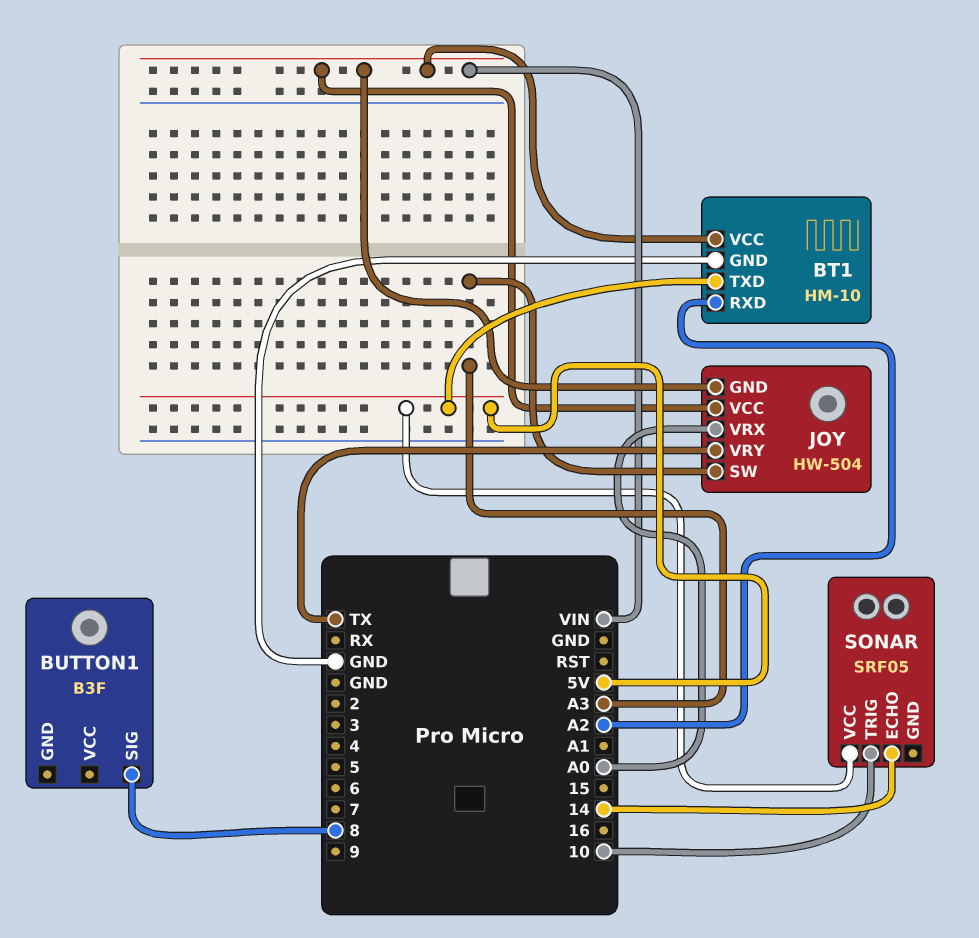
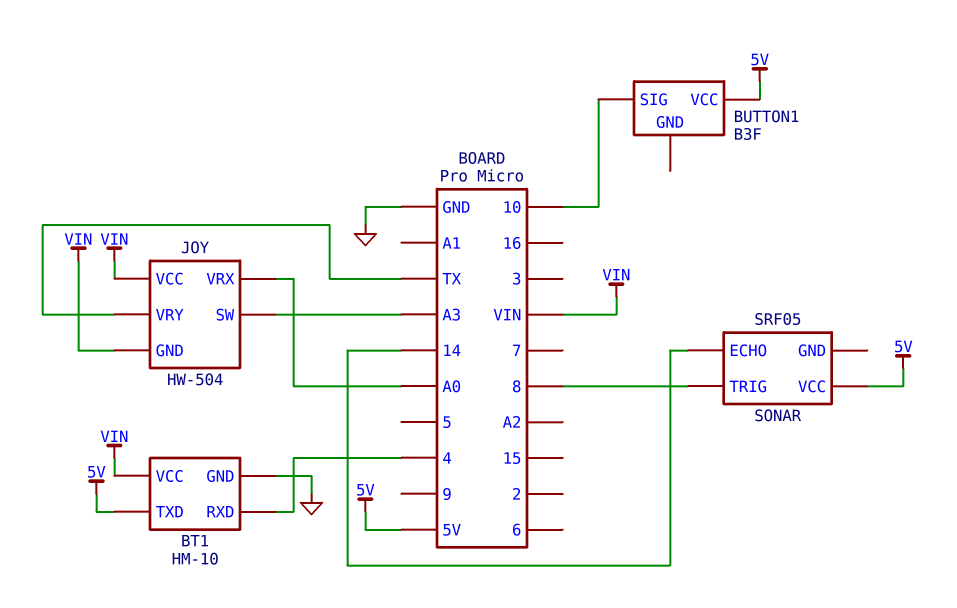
BT1 pin RXD: A2 -> 4
BUTTON1 pin SIG: 8 -> 10
BUTTON1 pin VCC: none -> 5V
SONAR pin TRIG: 10 -> 8

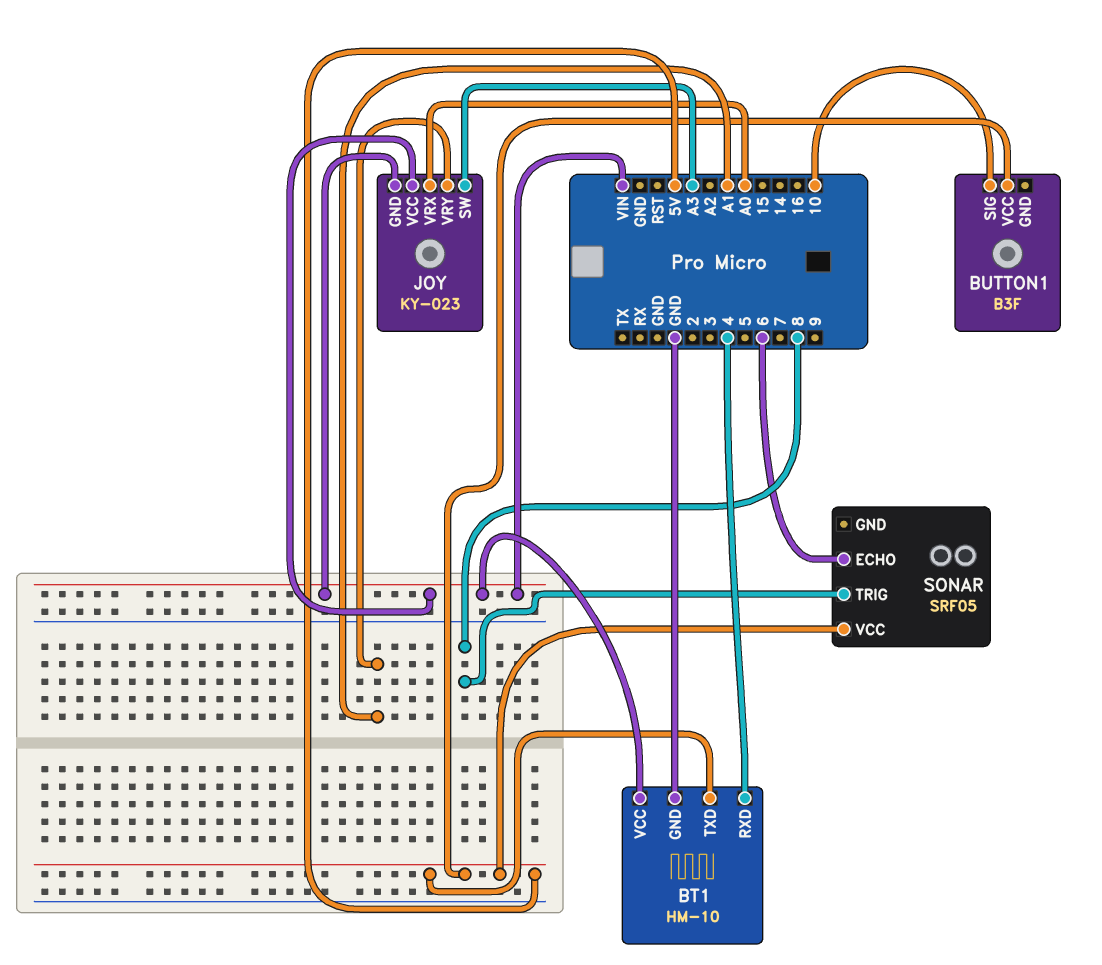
JOY: HW-504 -> KY-023
JOY pin VRY: TX -> A1
SONAR pin ECHO: 14 -> 6

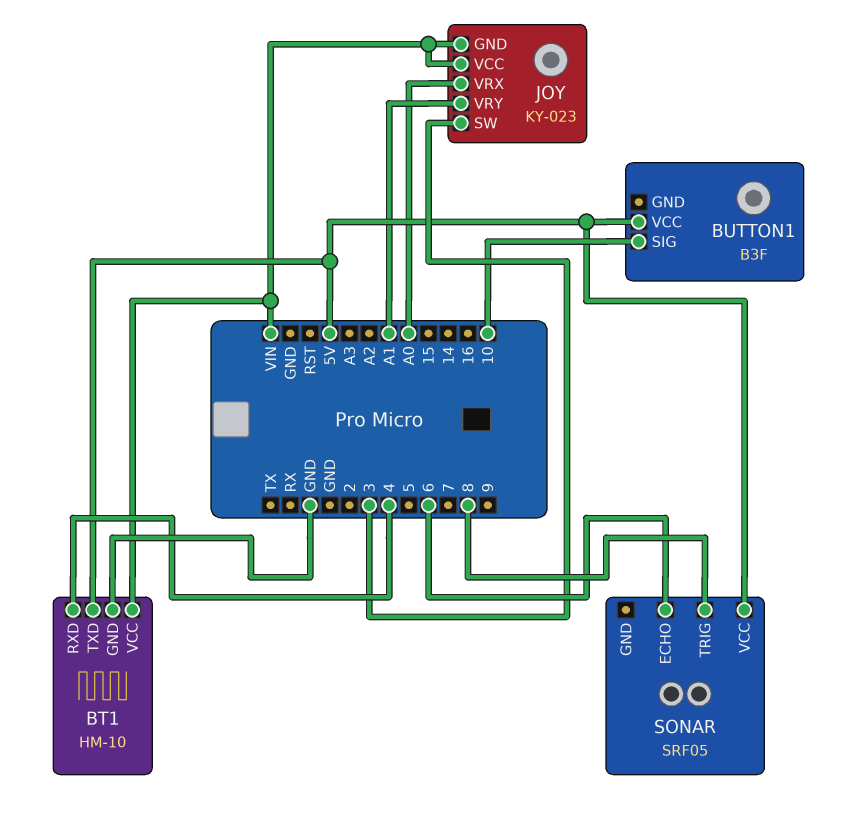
JOY pin SW: A3 -> 3

